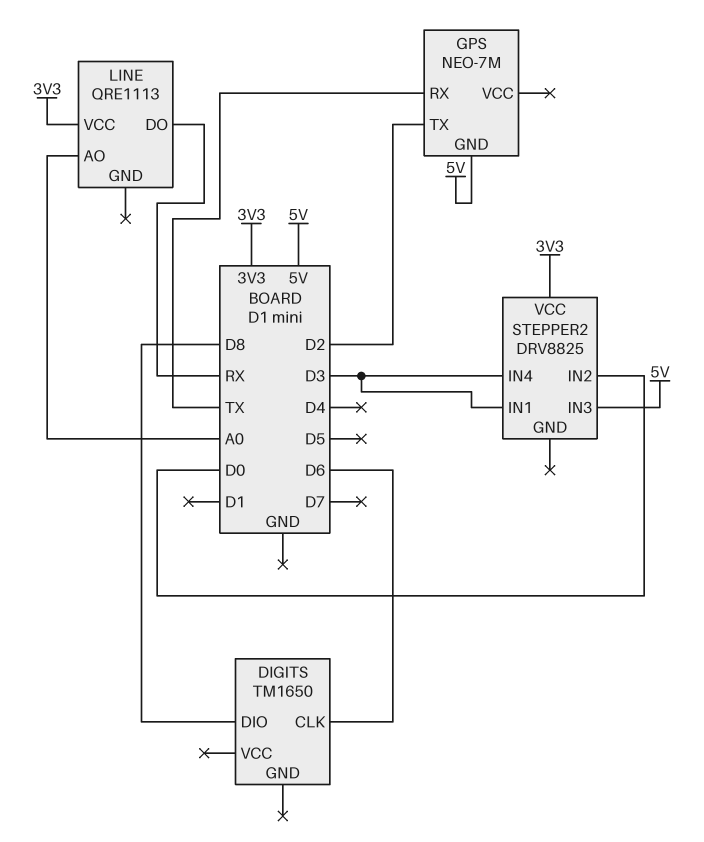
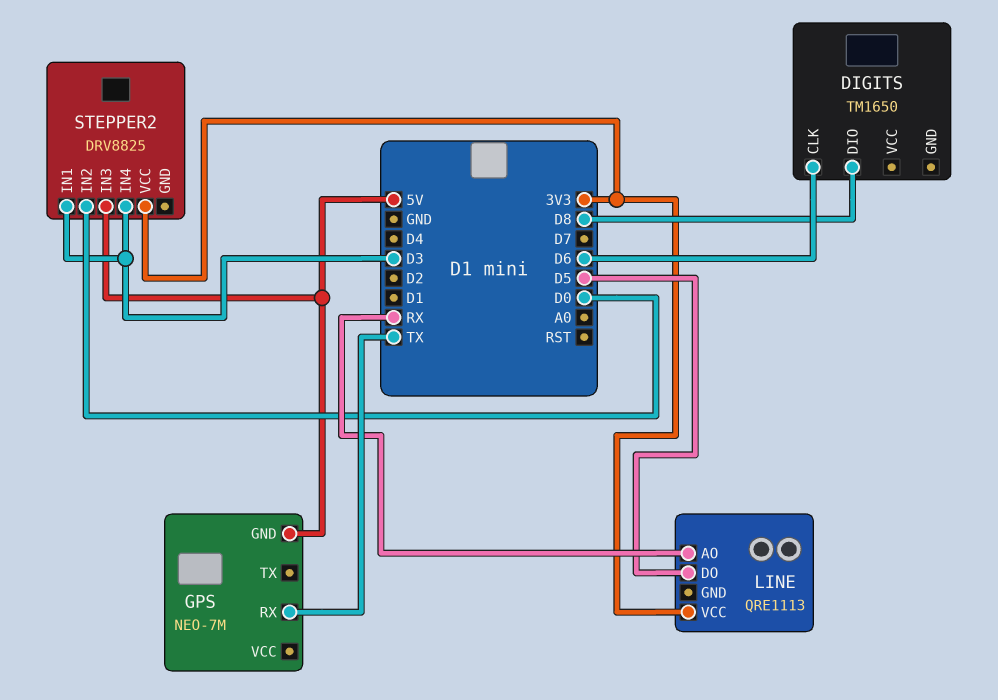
GPS pin TX: D2 -> none
LINE pin AO: A0 -> RX
LINE pin DO: RX -> D5

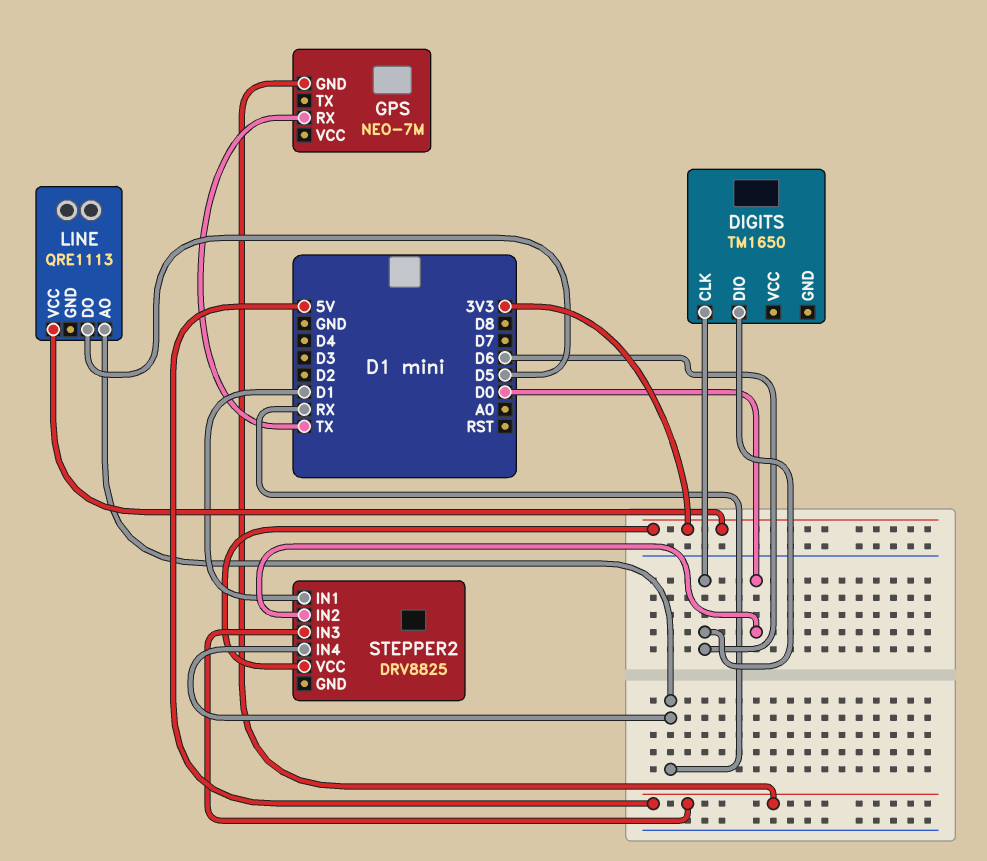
DIGITS pin DIO: D8 -> D6
STEPPER2 pin IN1: D3 -> D1
STEPPER2 pin IN4: D3 -> RX

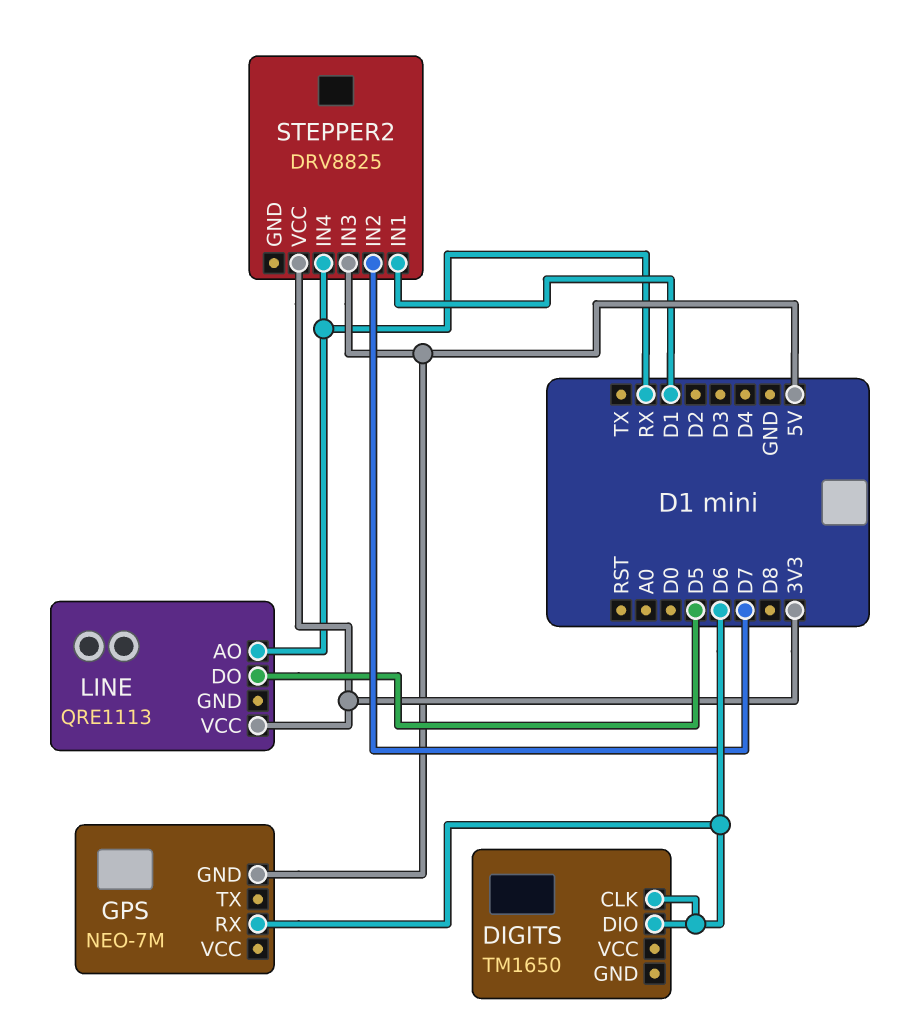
GPS pin RX: TX -> D6
STEPPER2 pin IN2: D0 -> D7

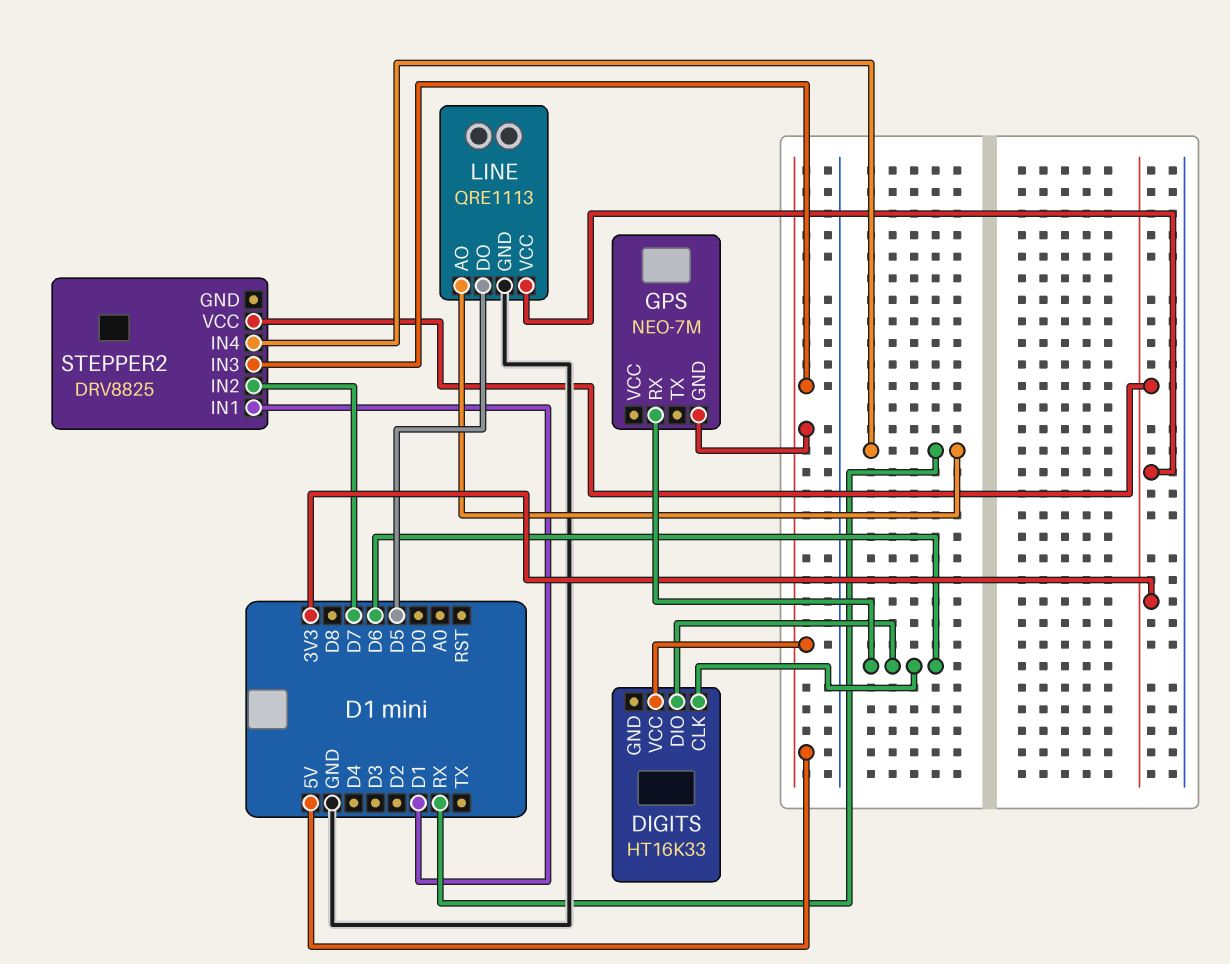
DIGITS: TM1650 -> HT16K33
DIGITS pin VCC: none -> 5V
LINE pin GND: none -> GND

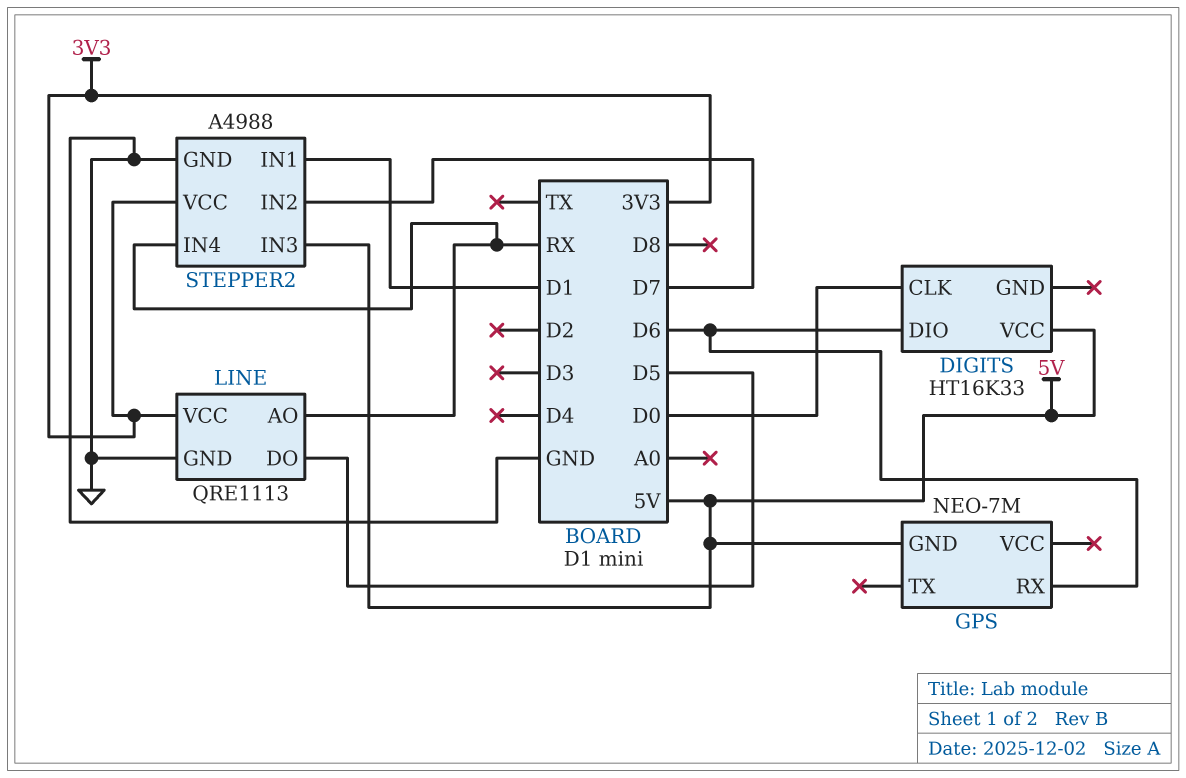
DIGITS pin CLK: D6 -> D0
STEPPER2: DRV8825 -> A4988
STEPPER2 pin GND: none -> GND

